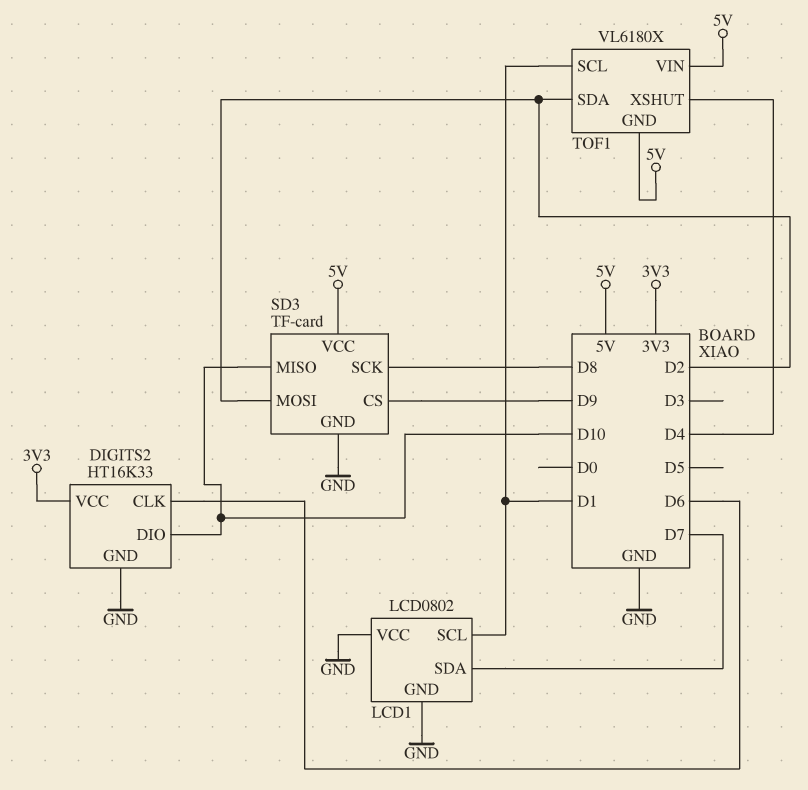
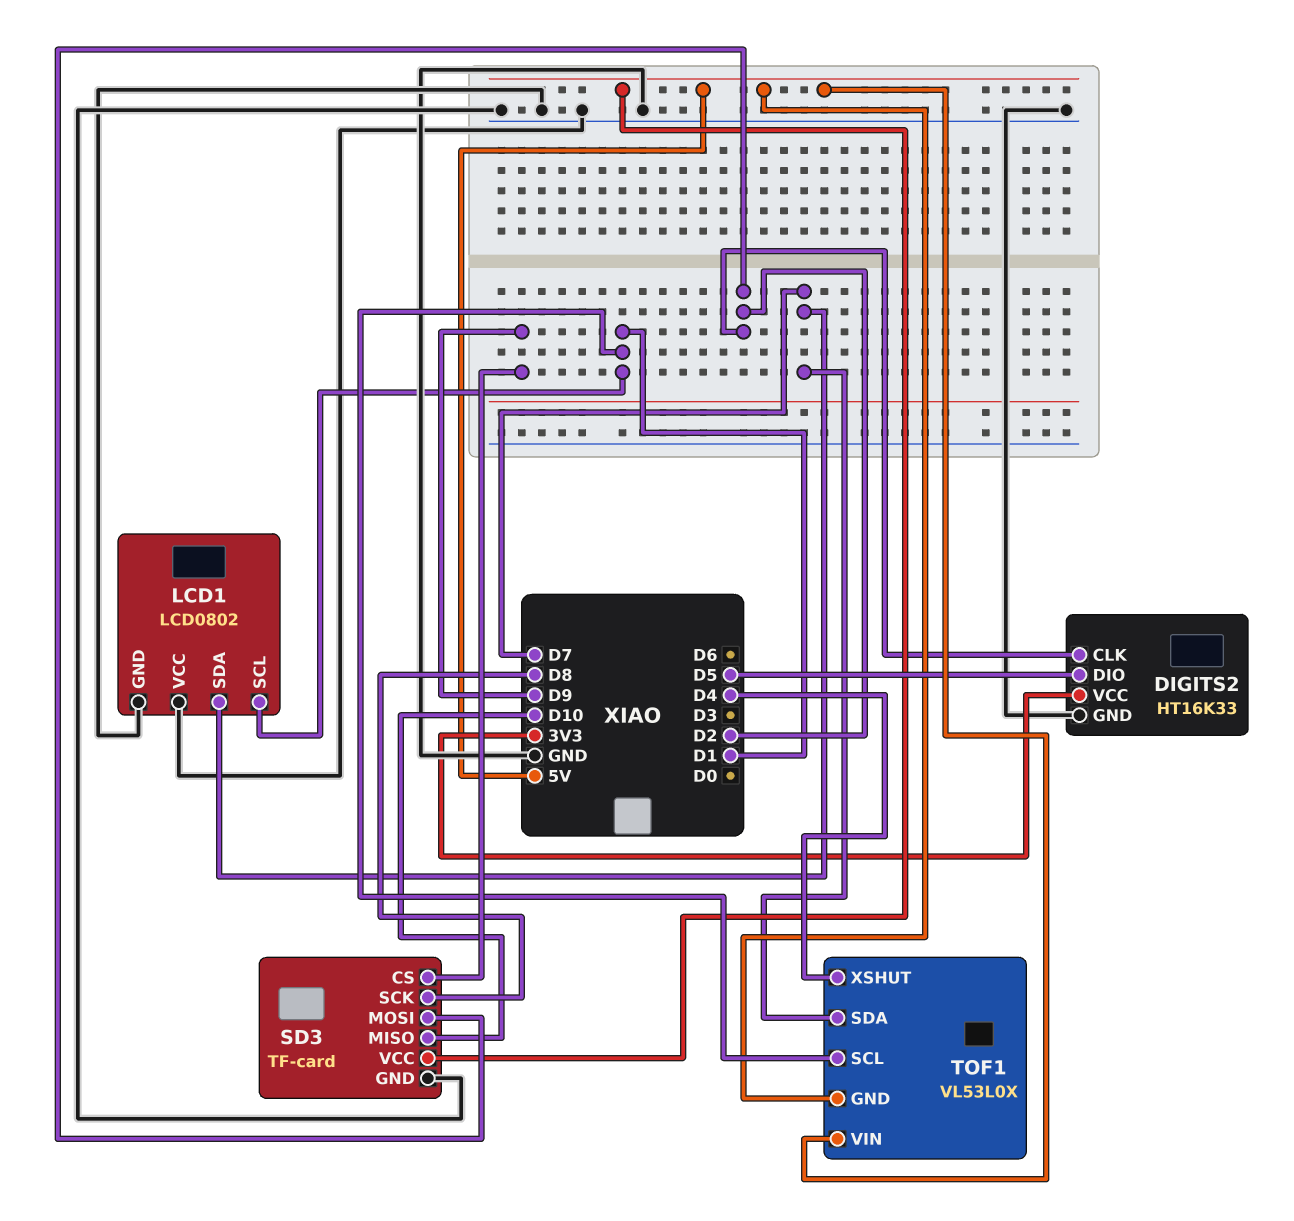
DIGITS2 pin CLK: D6 -> D2
DIGITS2 pin DIO: D10 -> D5
TOF1: VL6180X -> VL53L0X
TOF1 pin SDA: D2 -> D7

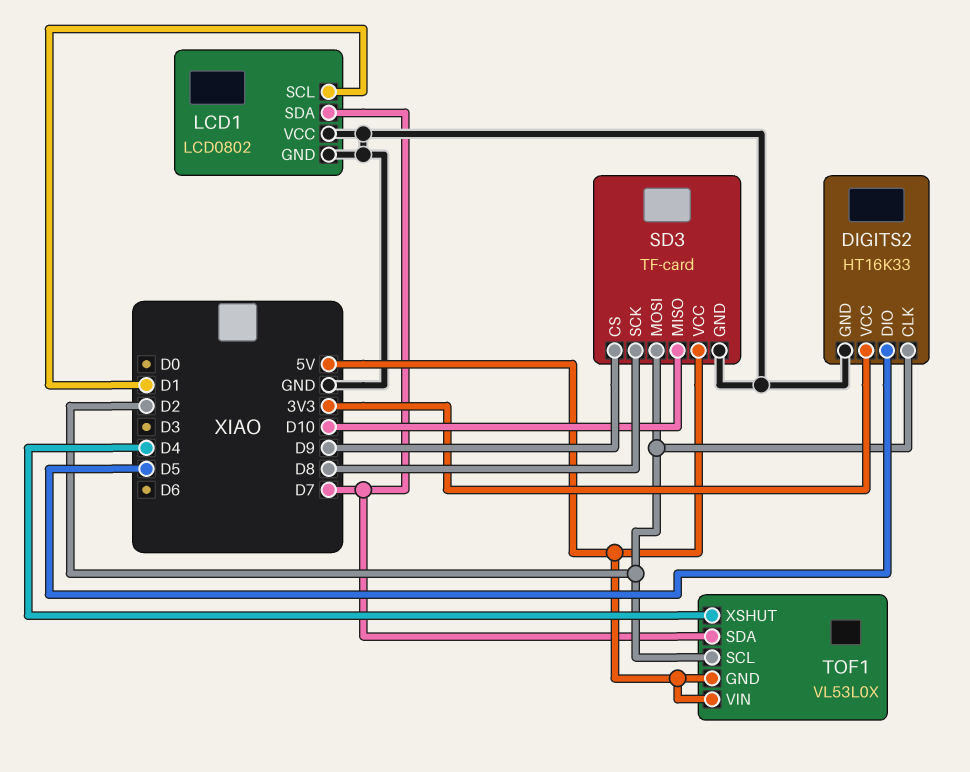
TOF1 pin SCL: D1 -> D2

